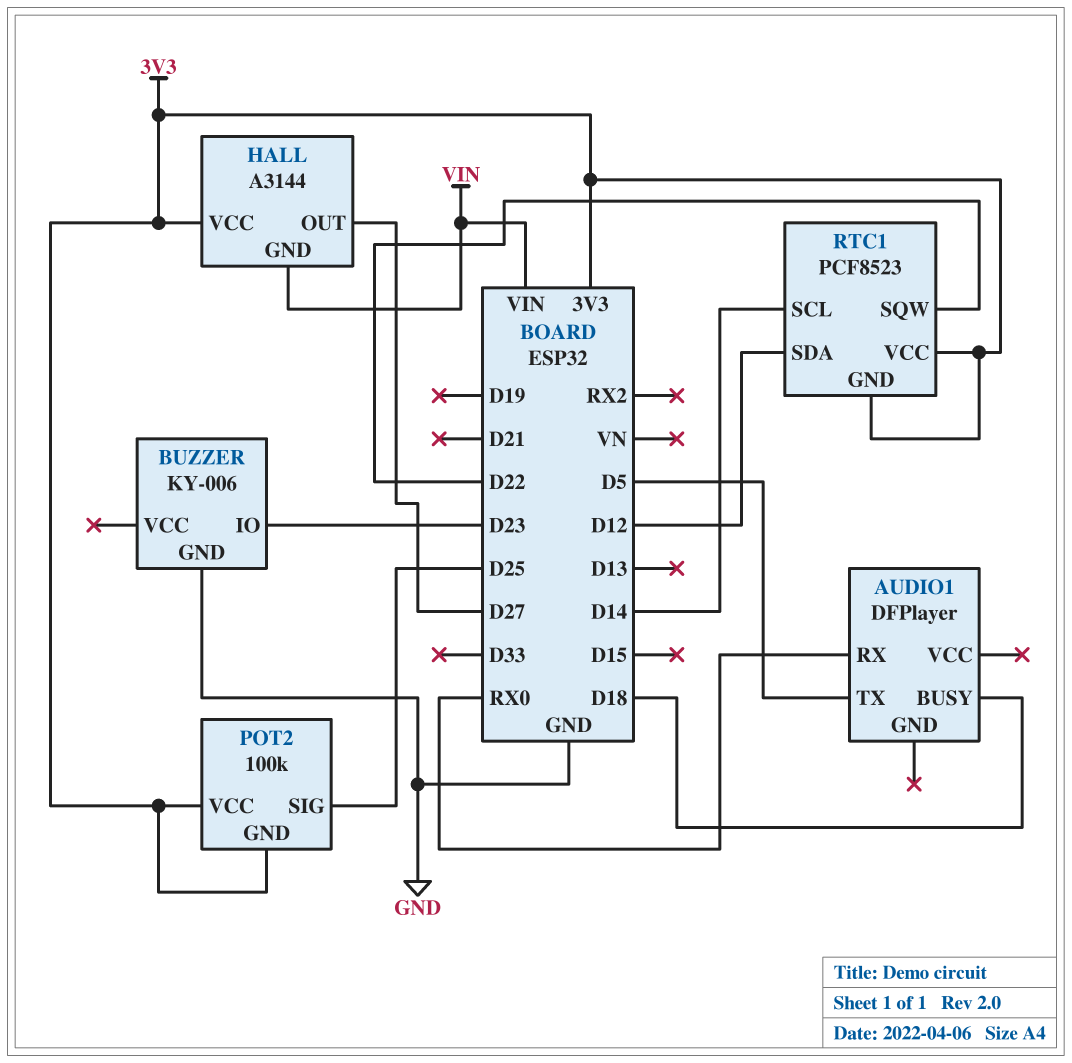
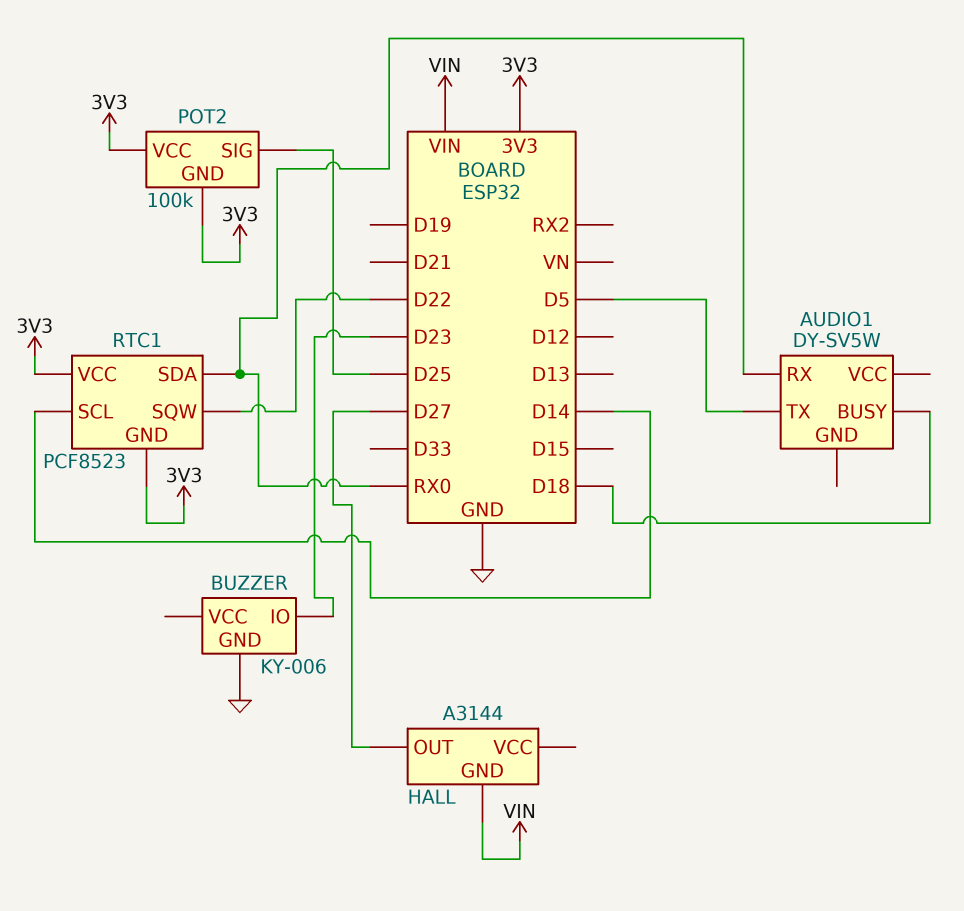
AUDIO1: DFPlayer -> DY-SV5W
HALL pin VCC: 3V3 -> none
RTC1 pin SDA: D12 -> RX0

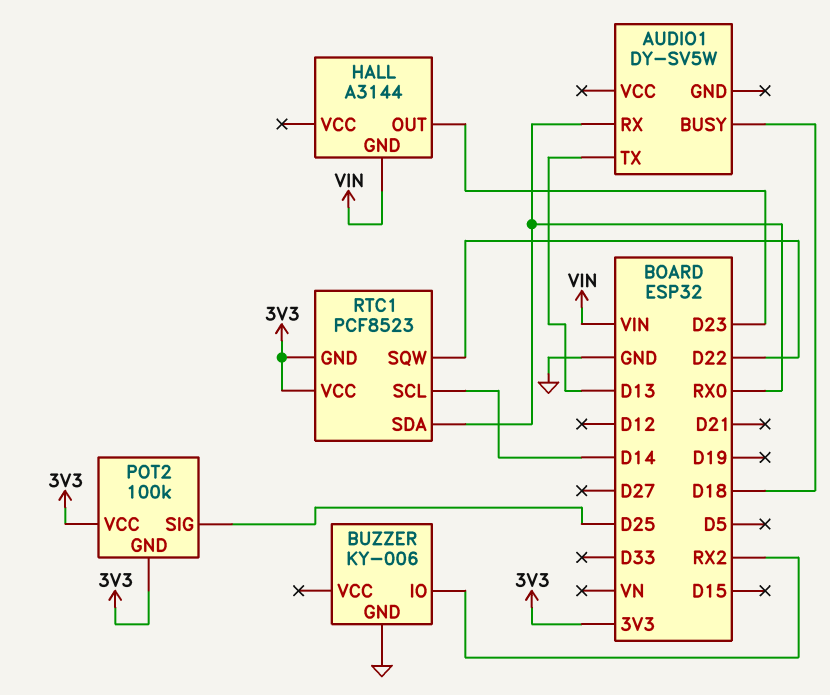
AUDIO1 pin TX: D5 -> D13
BUZZER pin IO: D23 -> RX2
HALL pin OUT: D27 -> D23

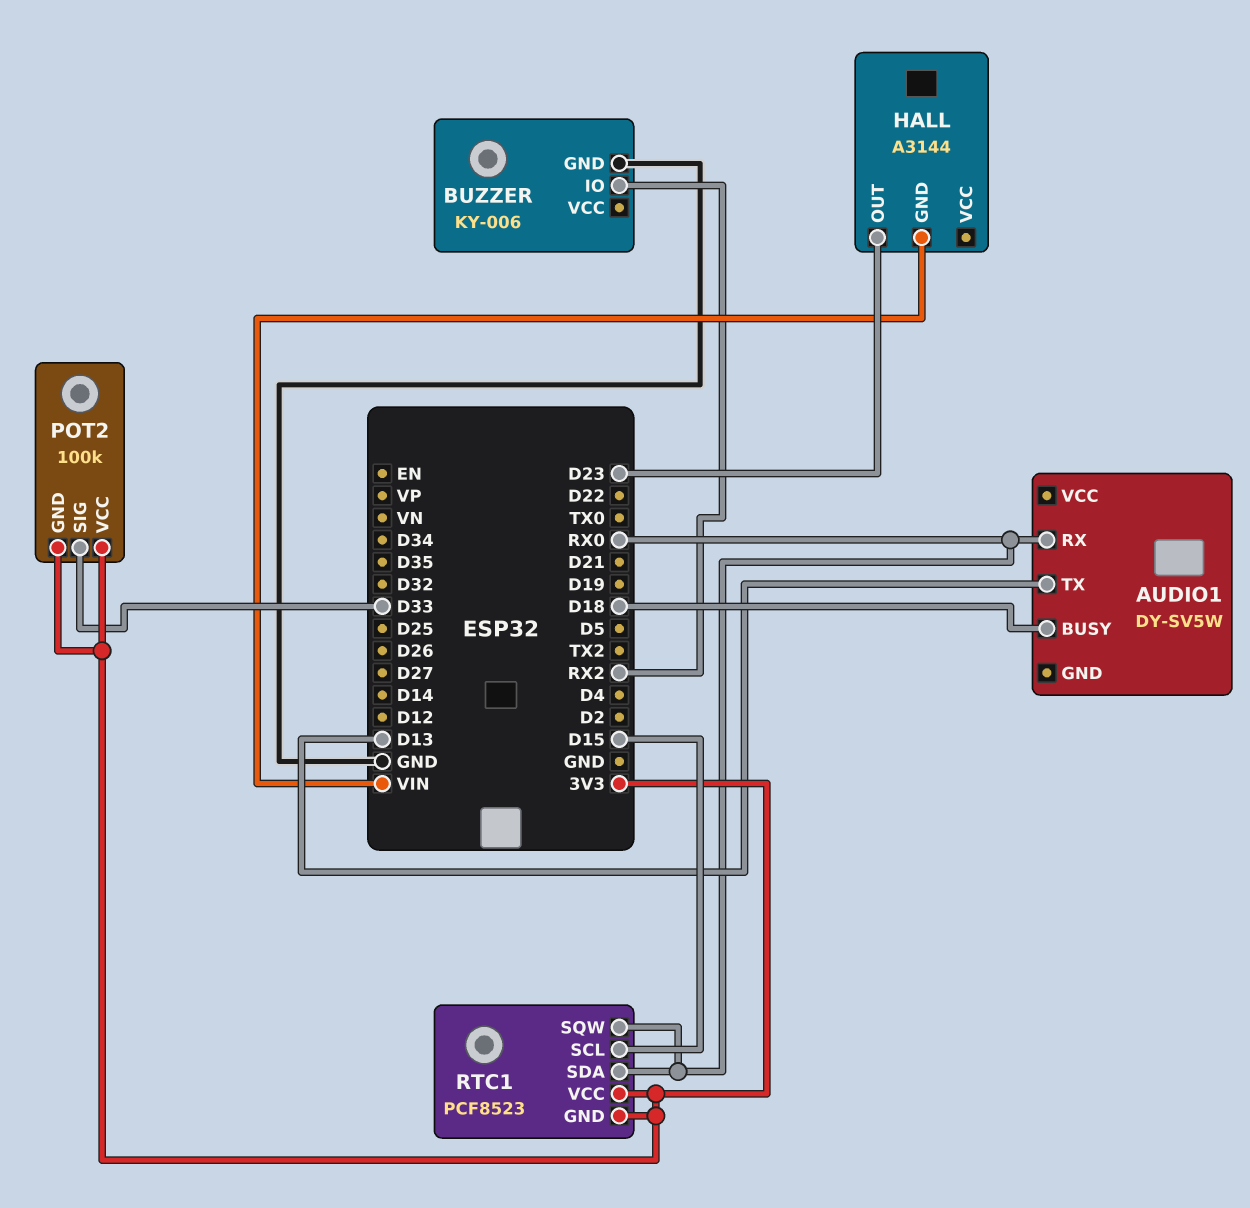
POT2 pin SIG: D25 -> D33
RTC1 pin SCL: D14 -> D15
RTC1 pin SQW: D22 -> RX0

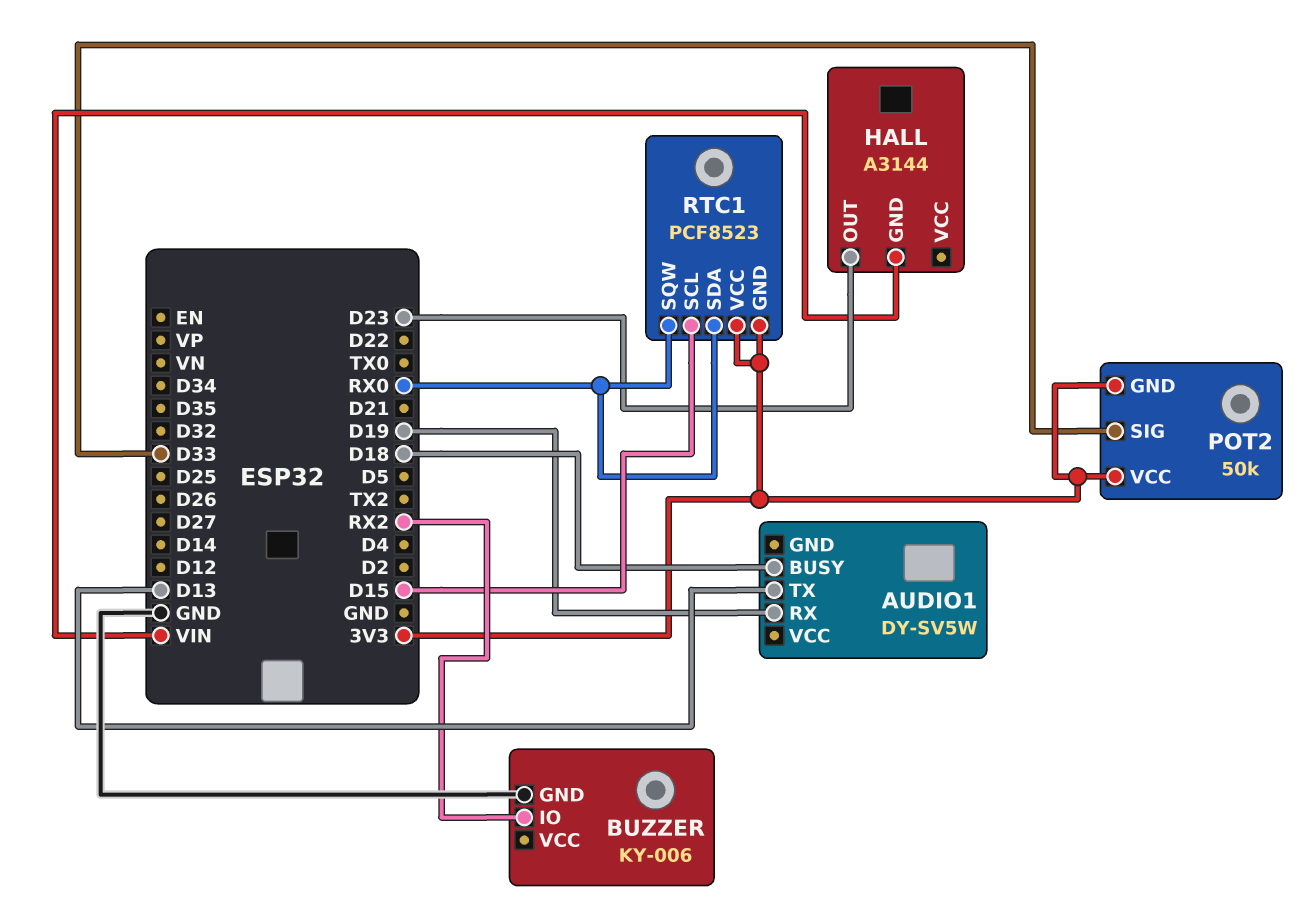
AUDIO1 pin RX: RX0 -> D19
POT2: 100k -> 50k

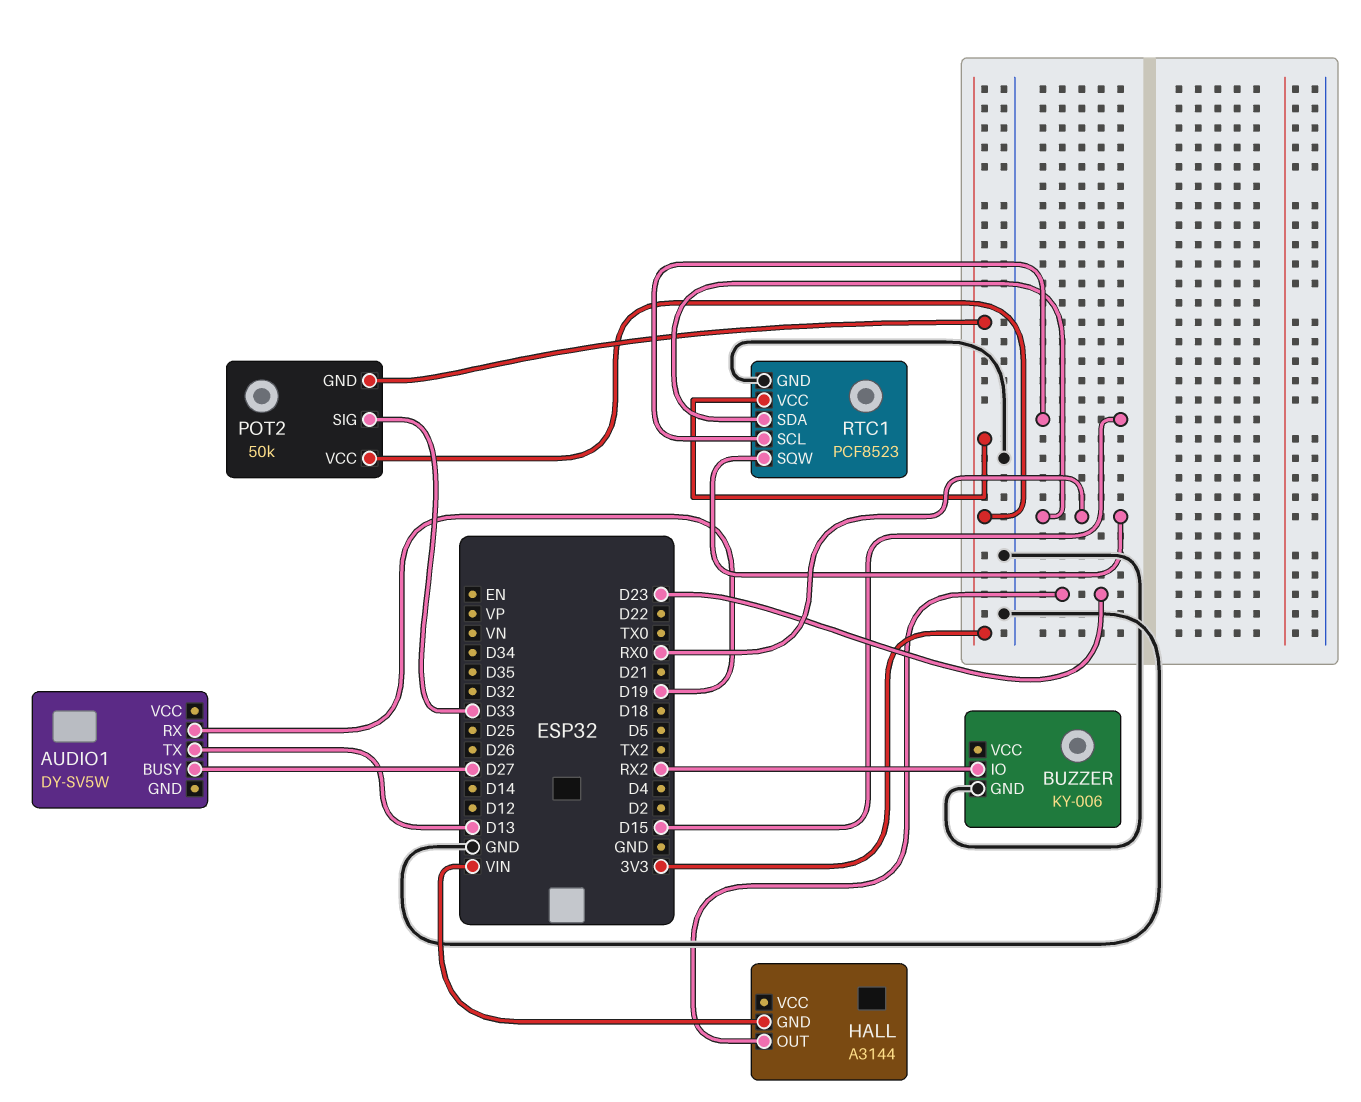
AUDIO1 pin BUSY: D18 -> D27
RTC1 pin GND: 3V3 -> GND

